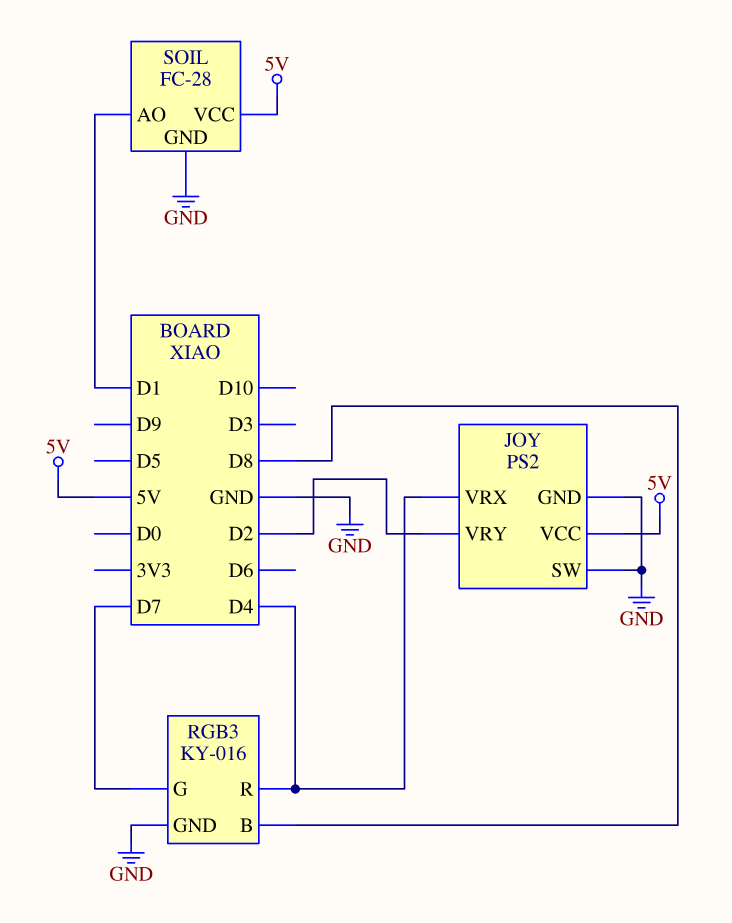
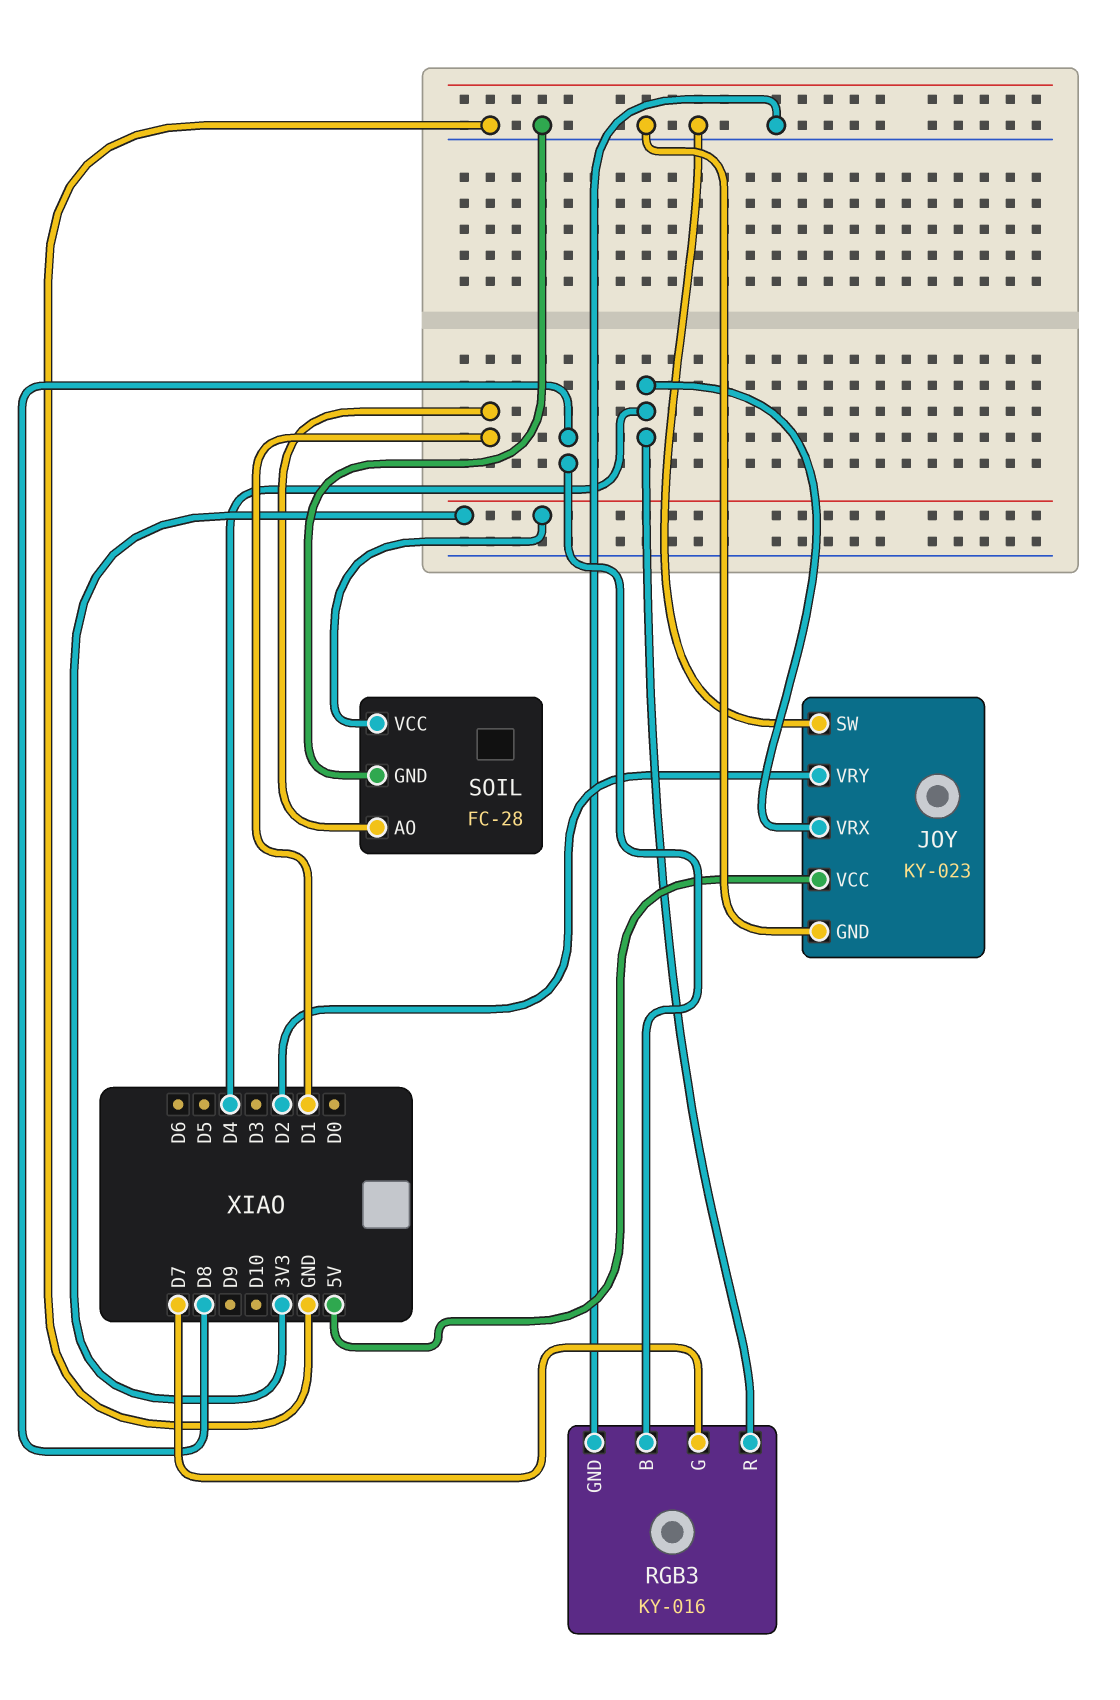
JOY: PS2 -> KY-023
SOIL pin VCC: 5V -> 3V3

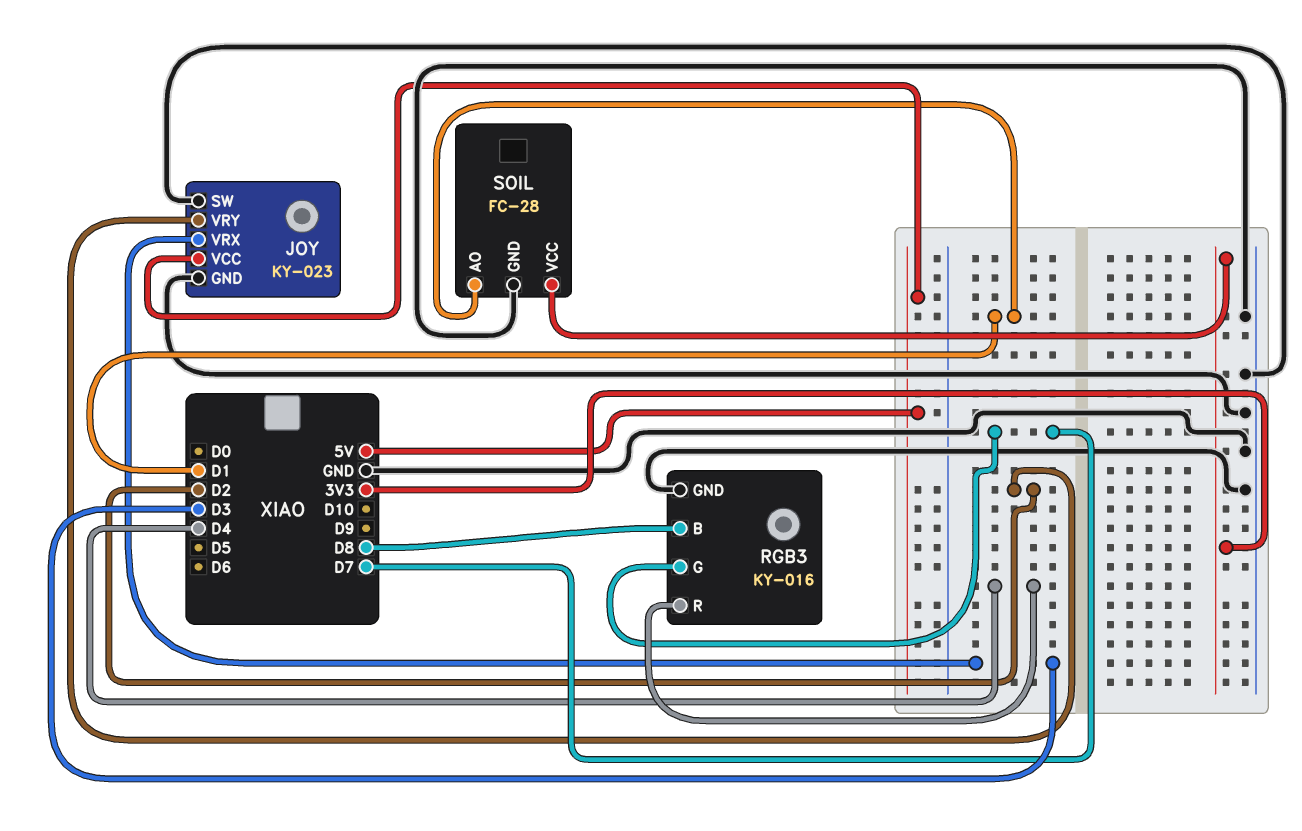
JOY pin VRX: D4 -> D3

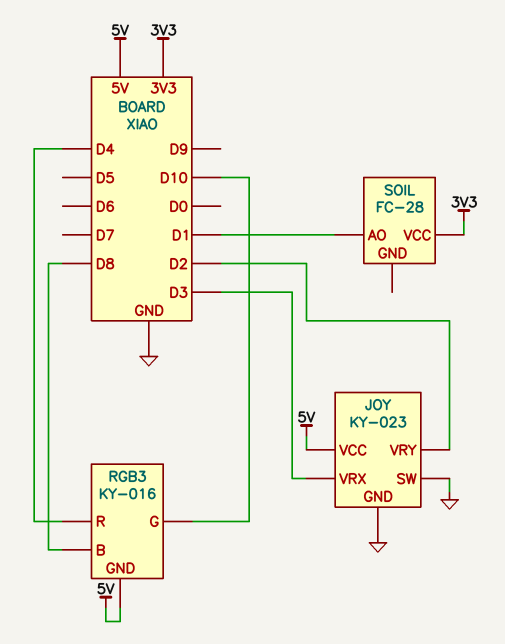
RGB3 pin G: D7 -> D10
RGB3 pin GND: GND -> 5V
SOIL pin GND: GND -> none

